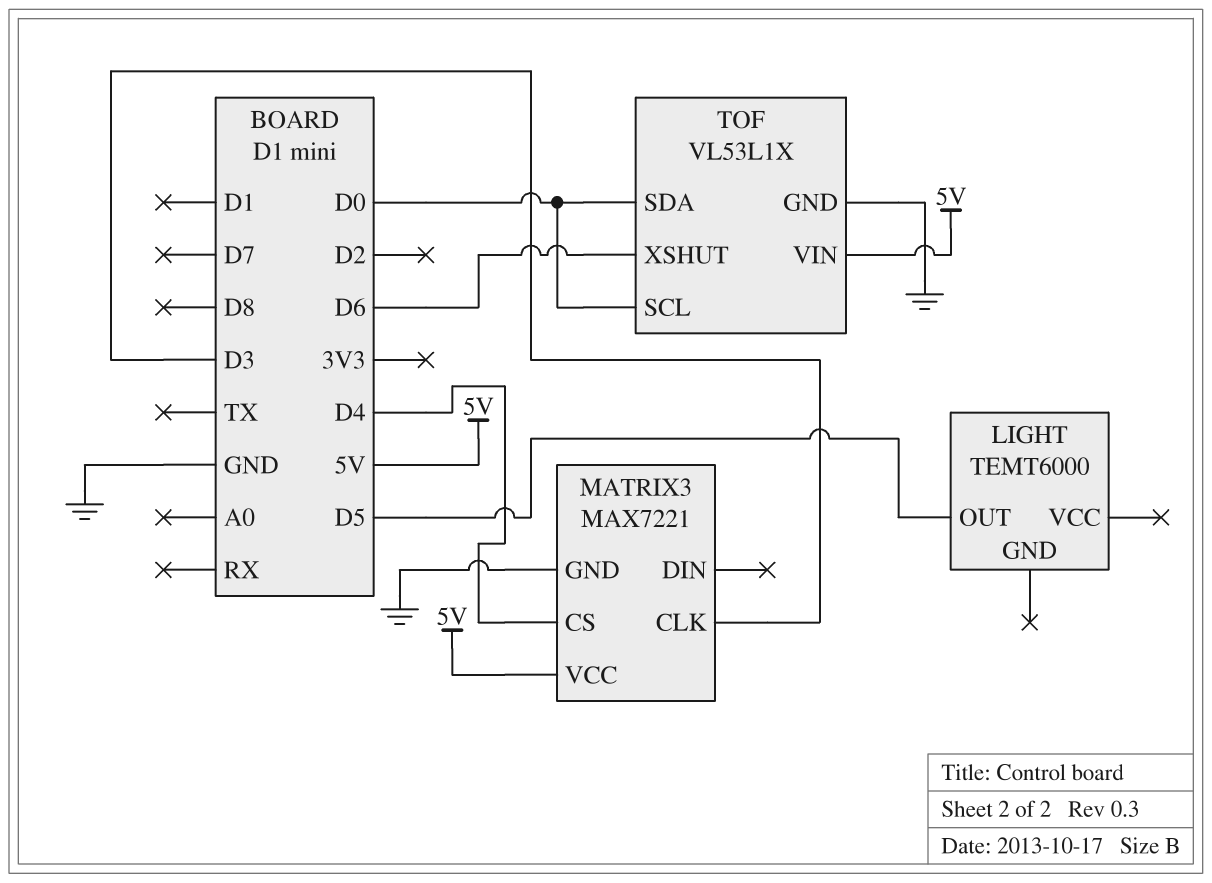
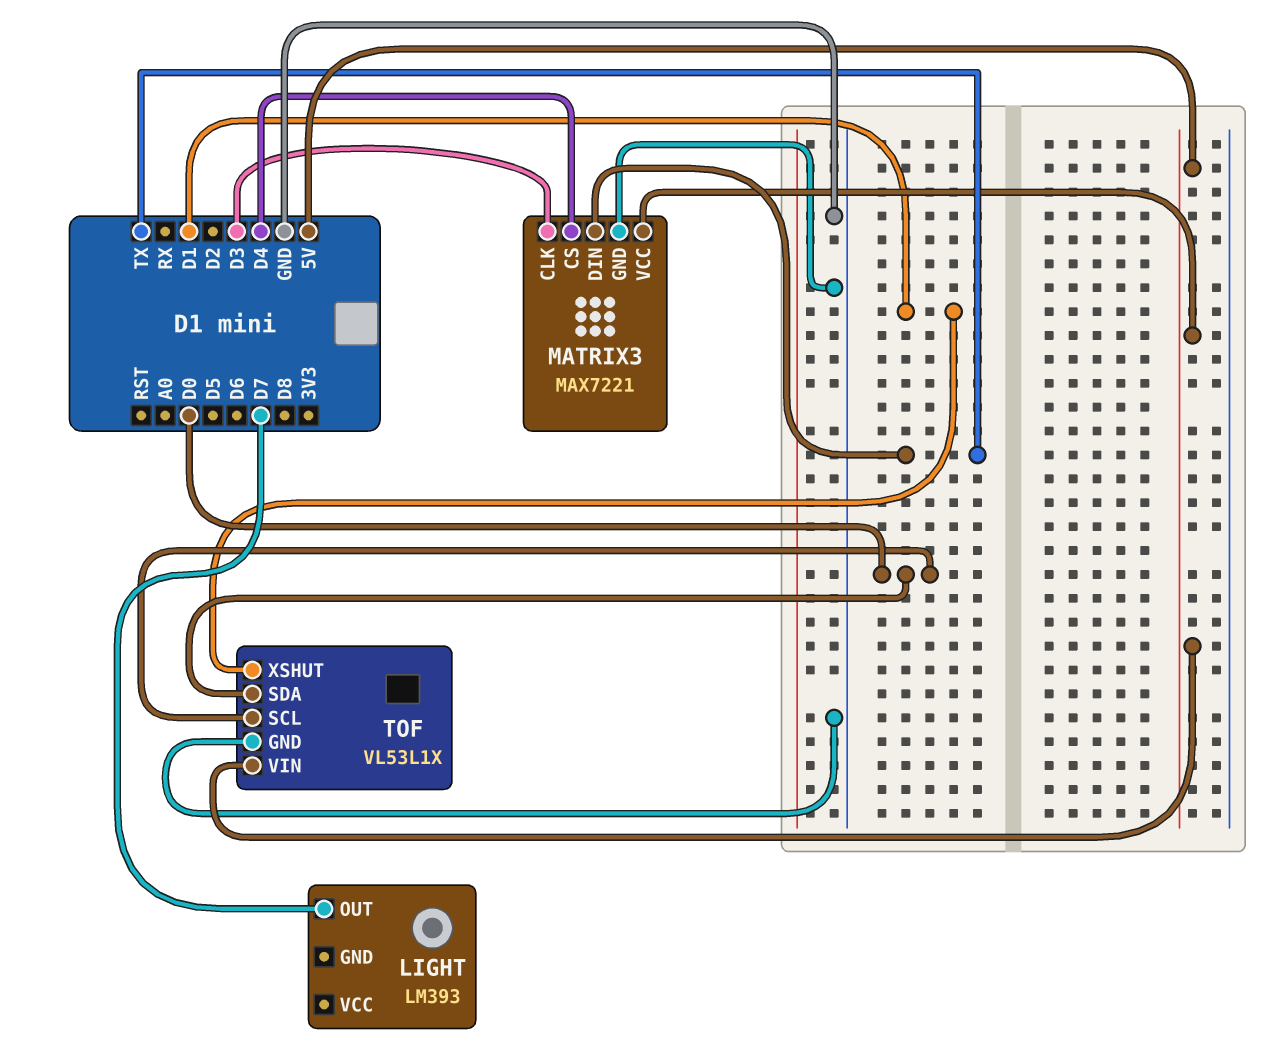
LIGHT: TEMT6000 -> LM393
LIGHT pin OUT: D5 -> D7
MATRIX3 pin DIN: none -> TX
TOF pin XSHUT: D6 -> D1

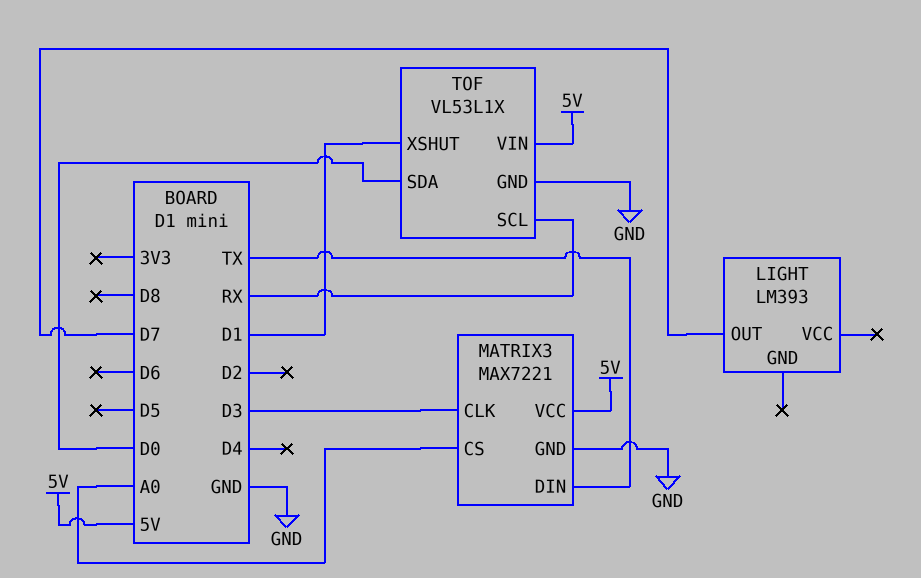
MATRIX3 pin CS: D4 -> A0
TOF pin SCL: D0 -> RX

